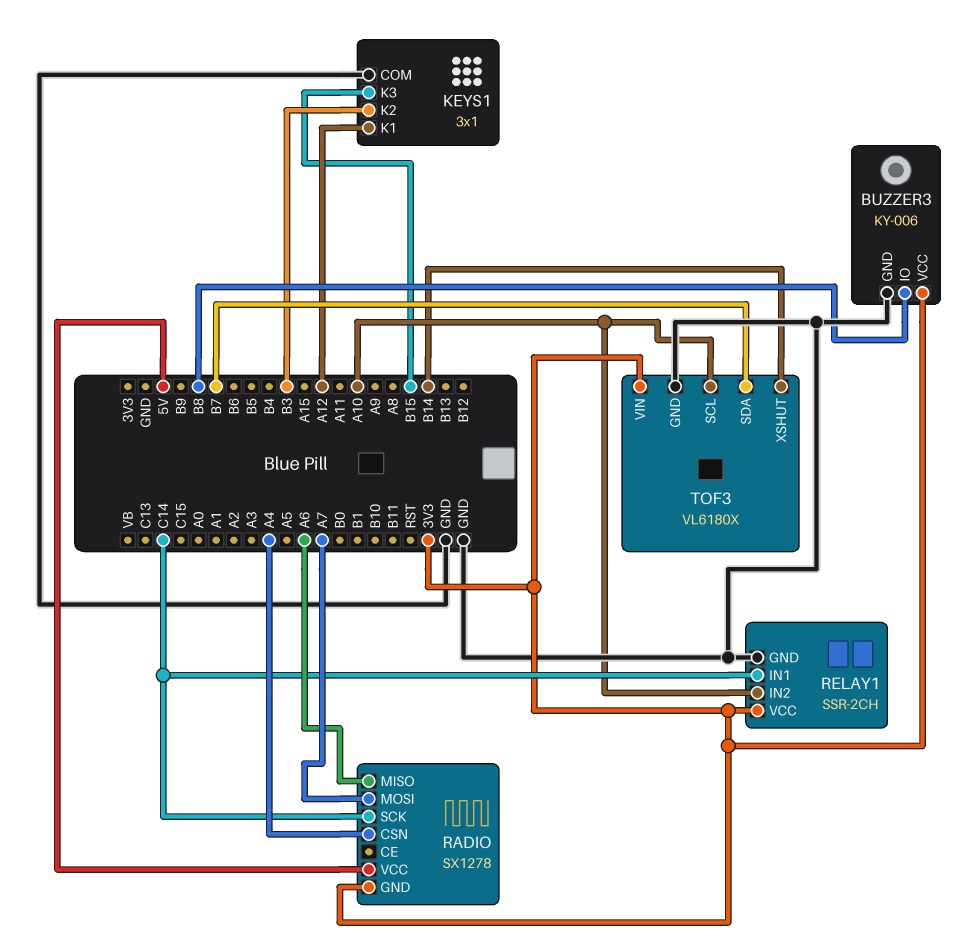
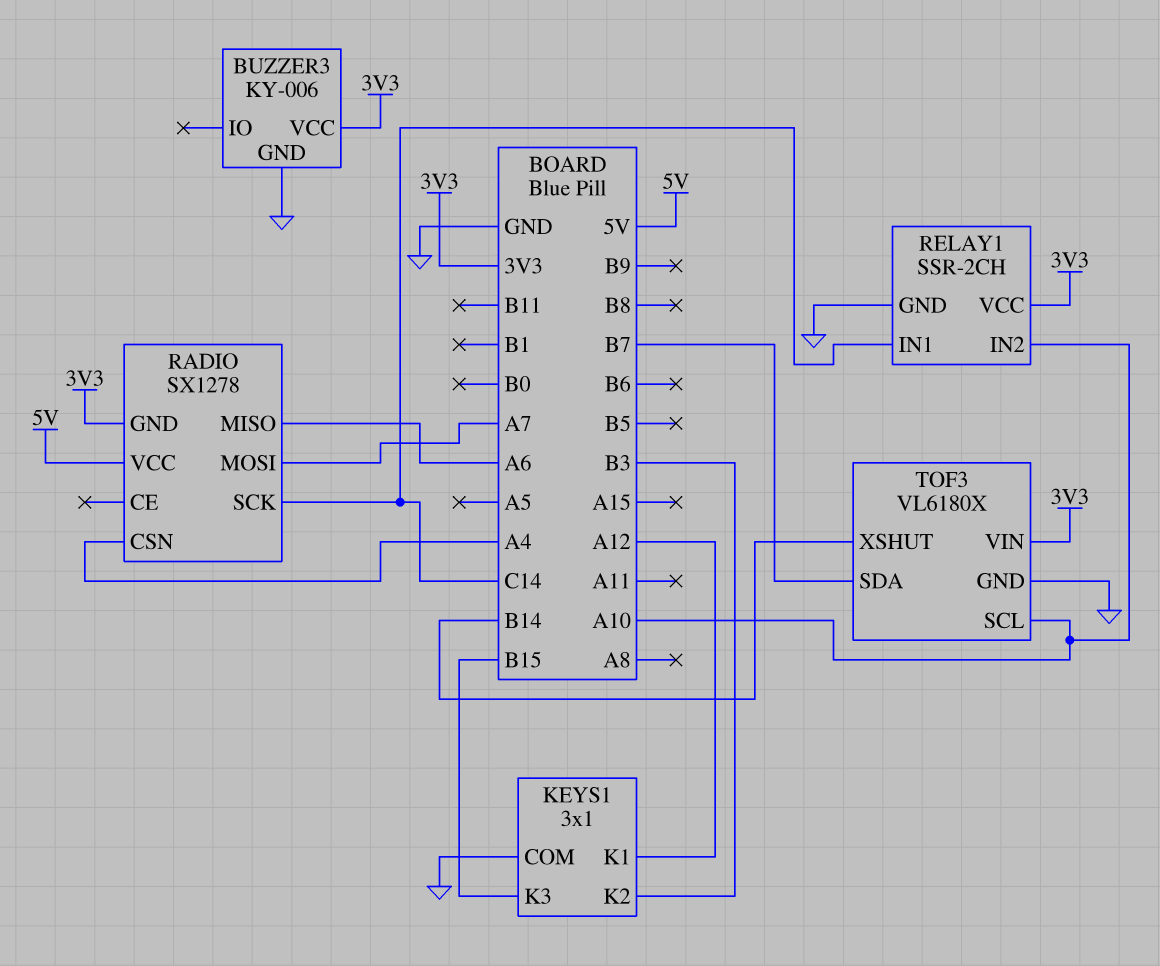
BUZZER3 pin IO: B8 -> none

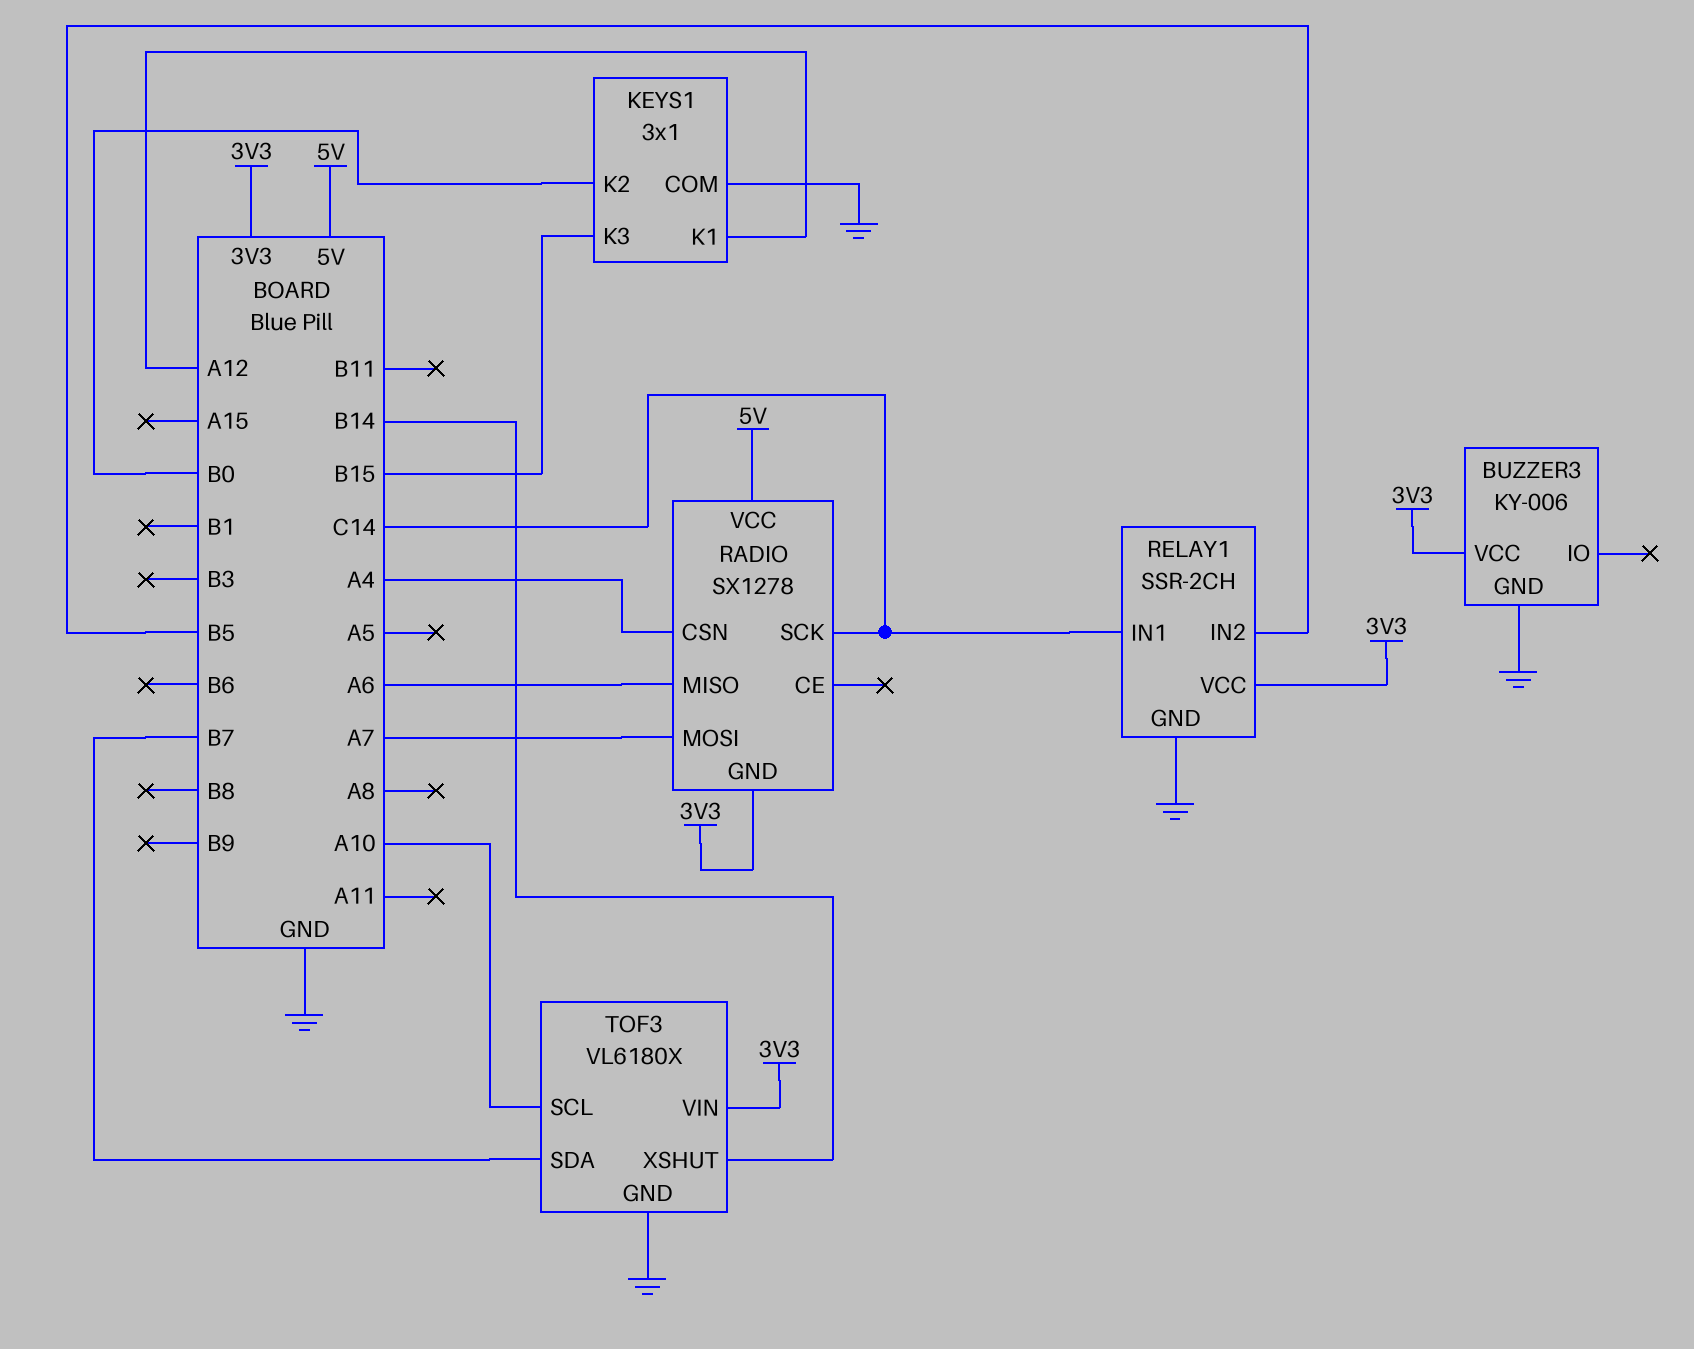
KEYS1 pin K2: B3 -> B0
RELAY1 pin IN2: A10 -> B5

